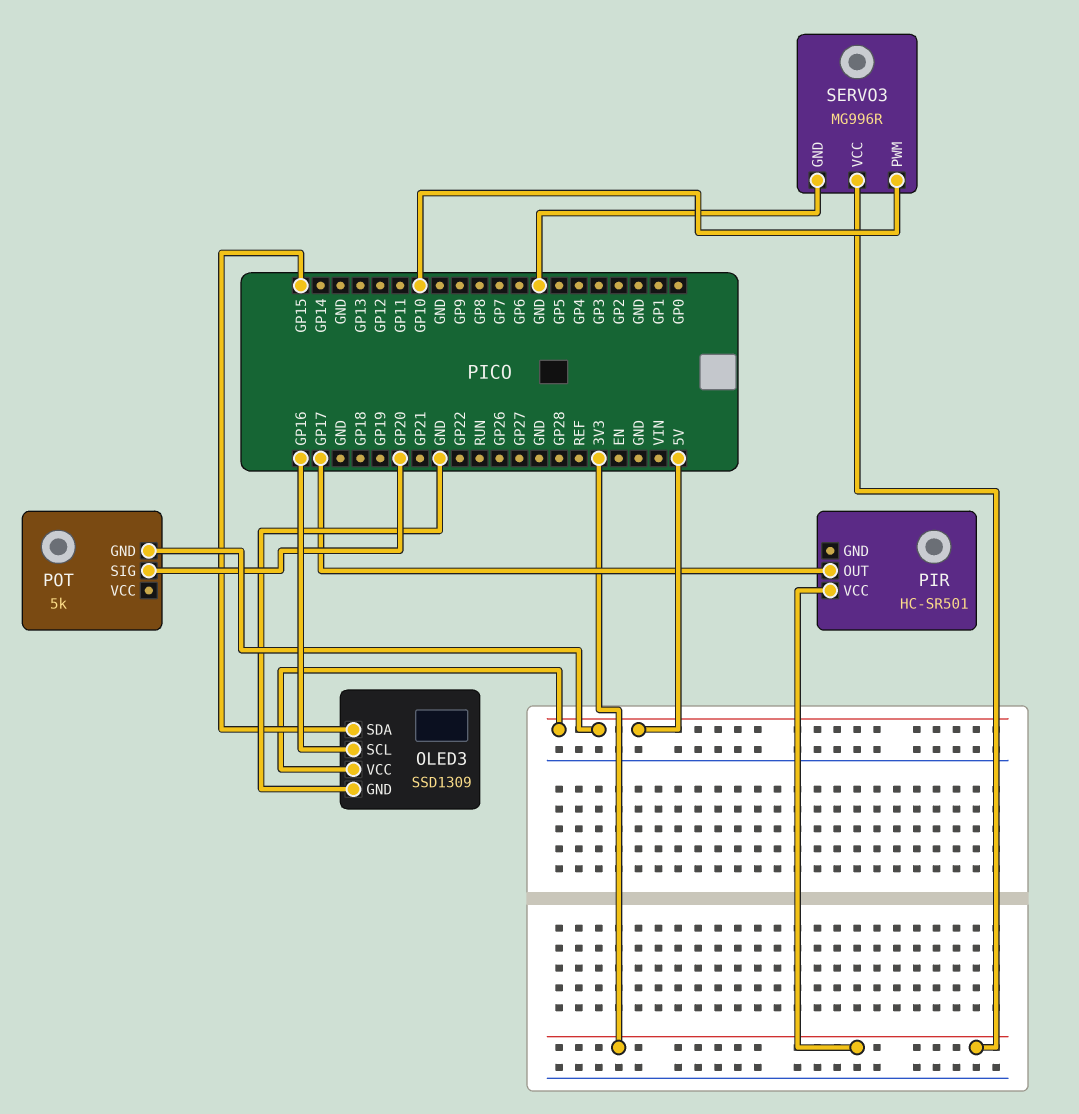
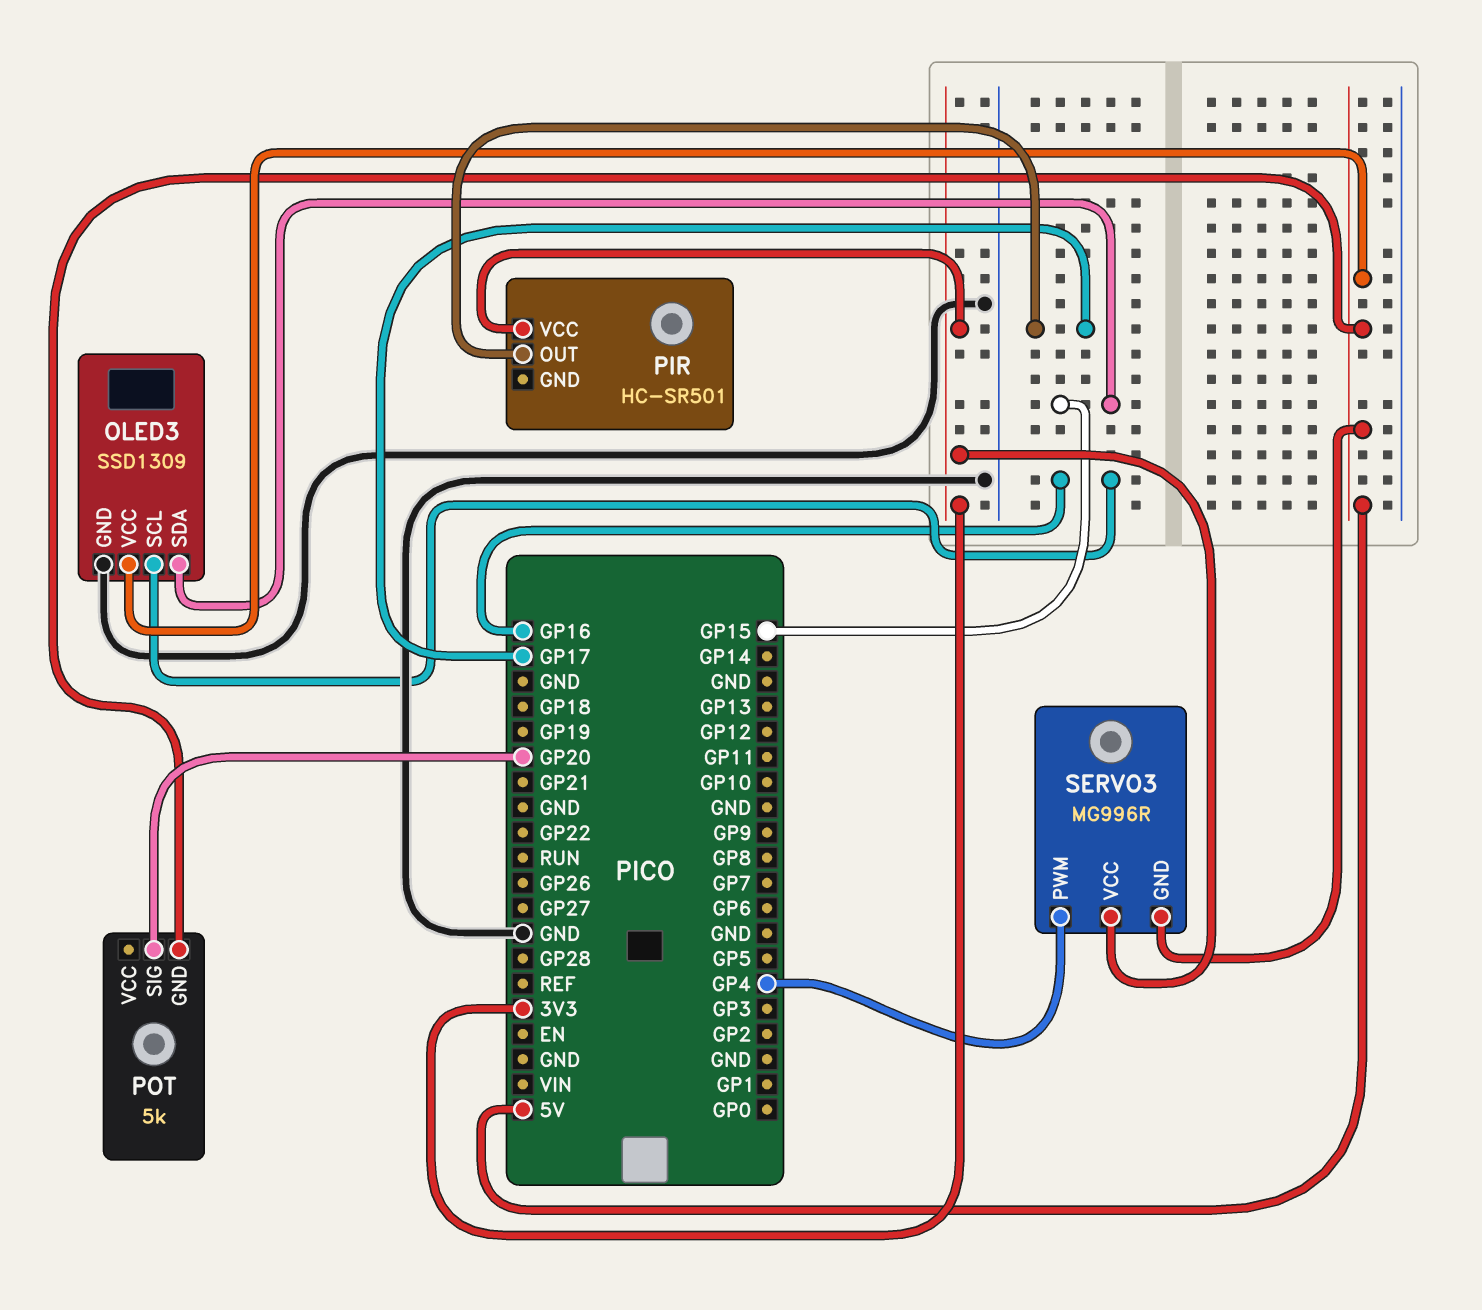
SERVO3 pin GND: GND -> 5V
SERVO3 pin PWM: GP10 -> GP4

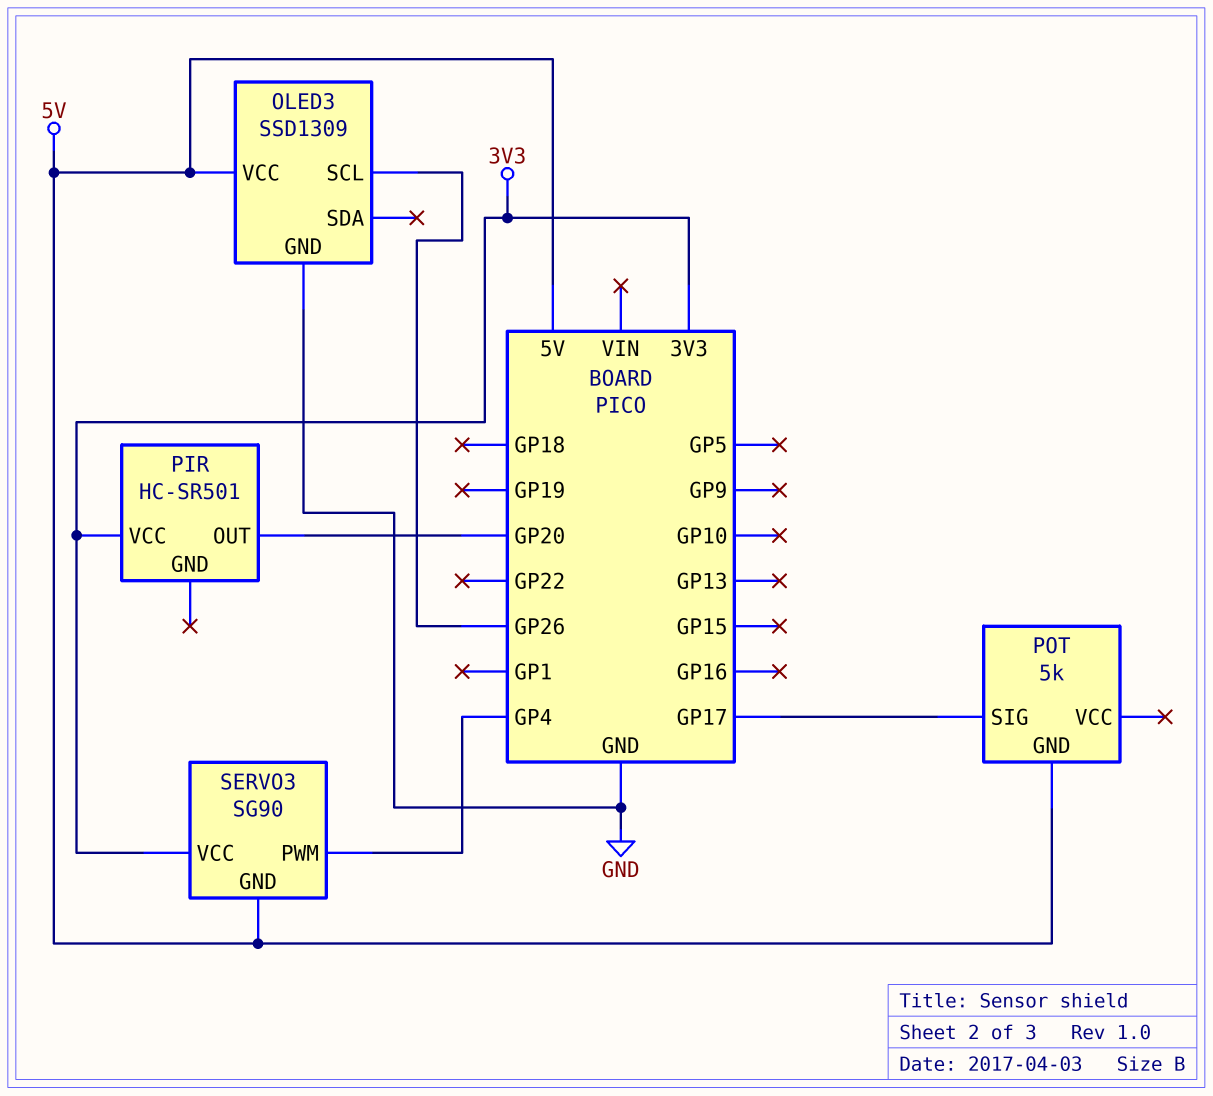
OLED3 pin SCL: GP16 -> GP26
OLED3 pin SDA: GP15 -> none
PIR pin OUT: GP17 -> GP20
POT pin SIG: GP20 -> GP17
SERVO3: MG996R -> SG90

